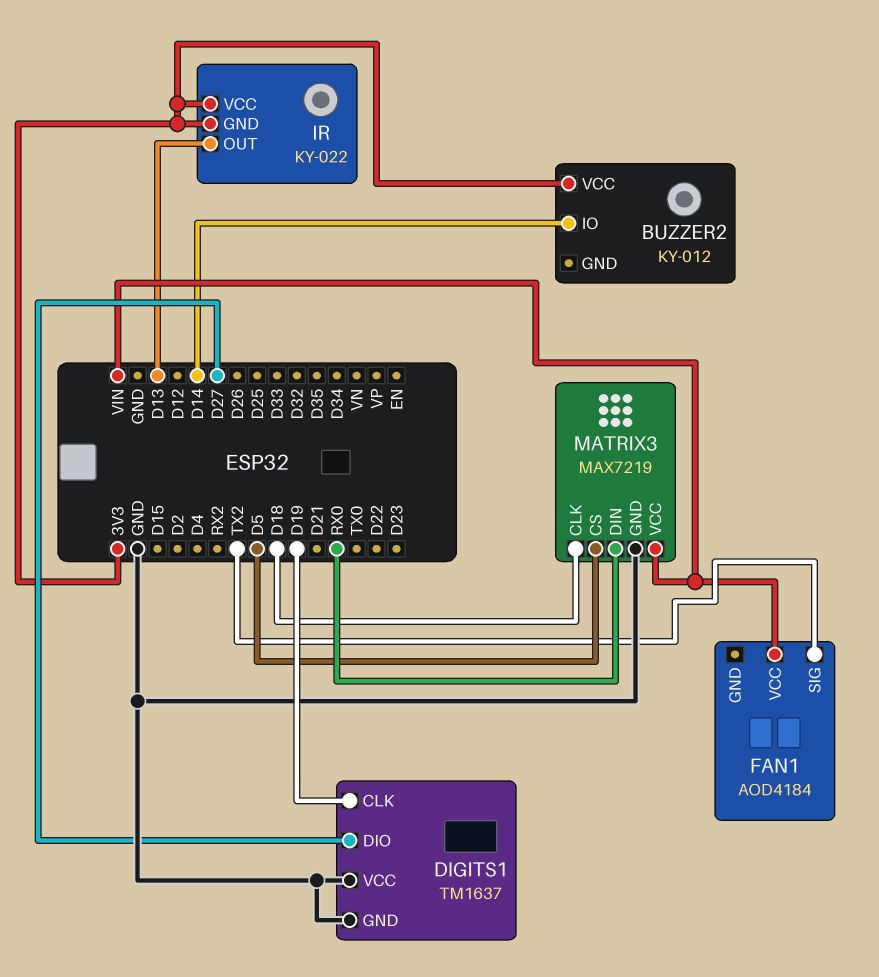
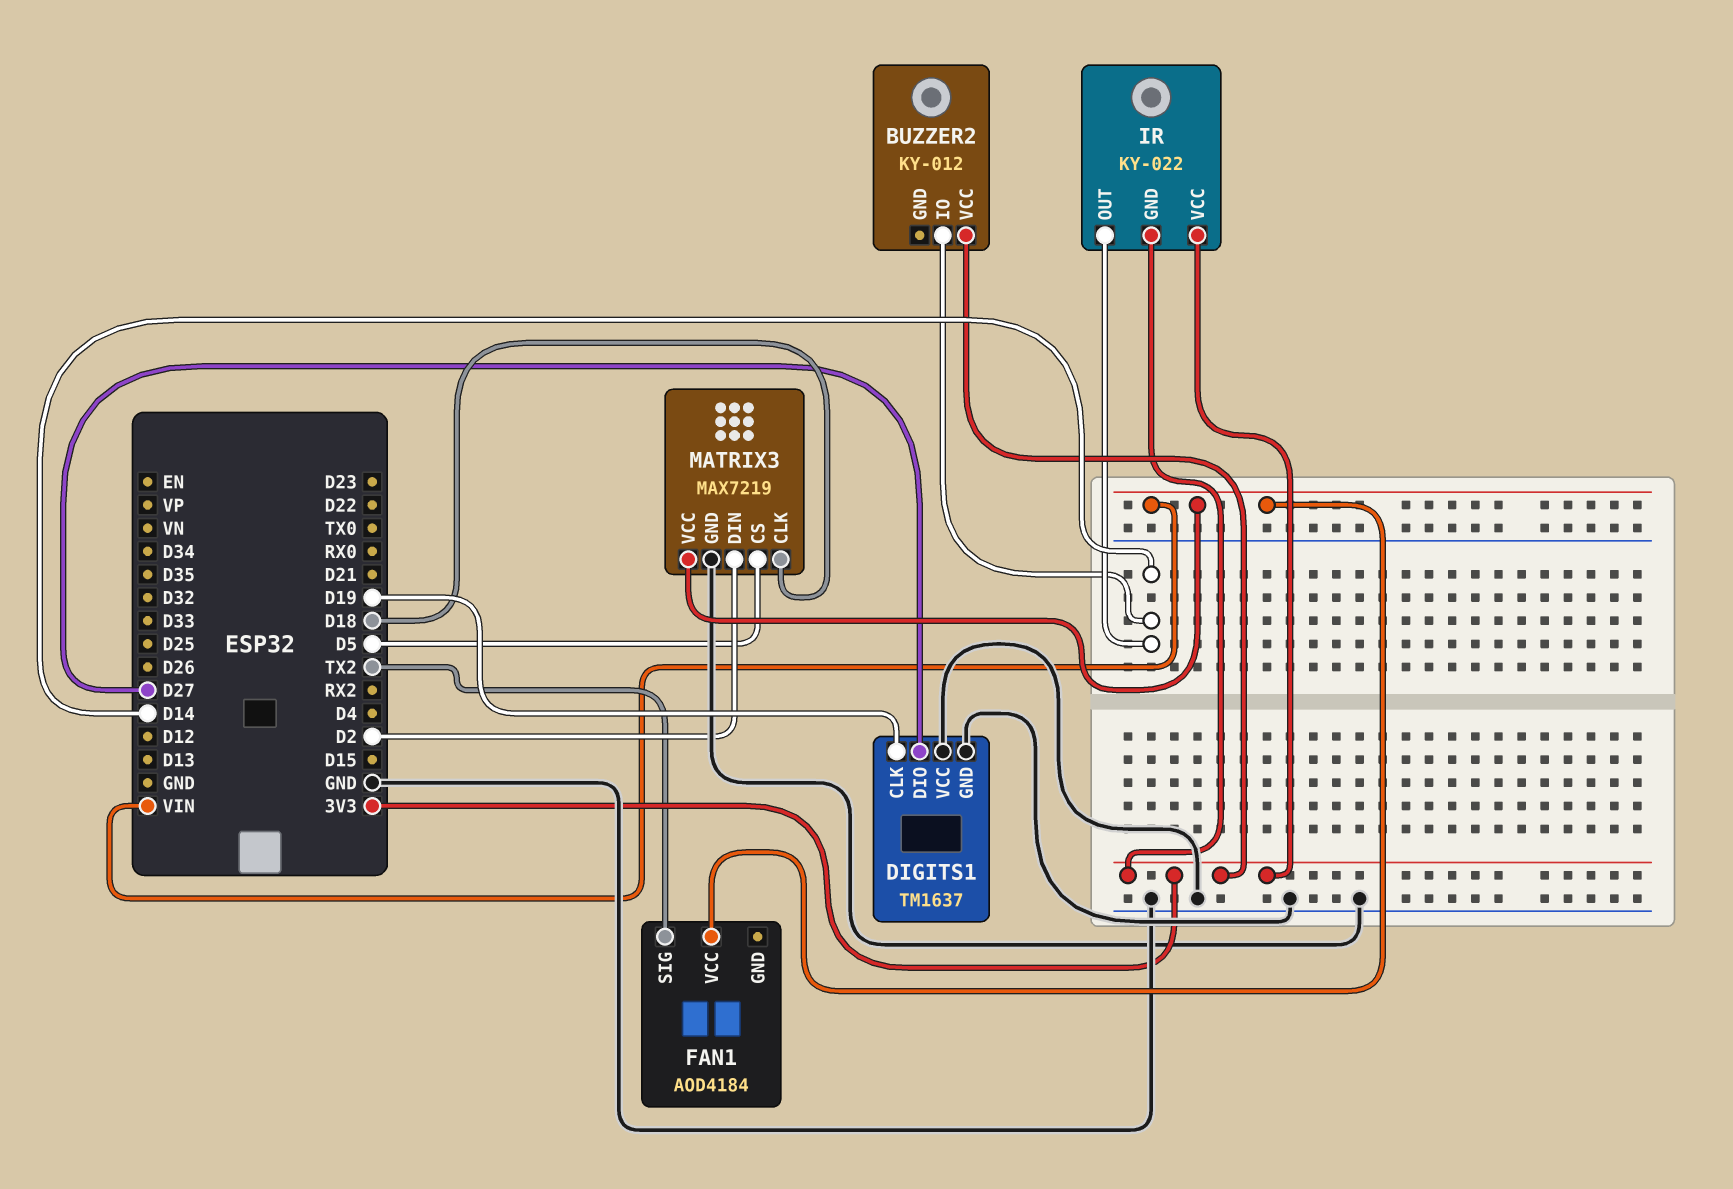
IR pin OUT: D13 -> D14
MATRIX3 pin DIN: RX0 -> D2

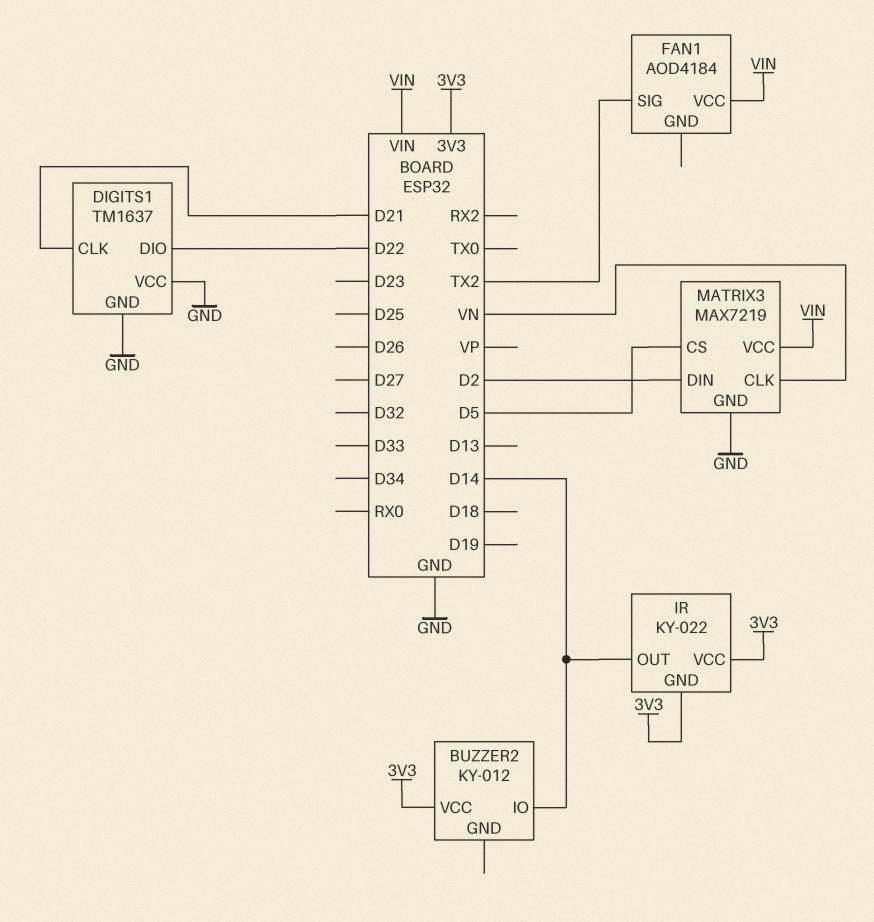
DIGITS1 pin CLK: D19 -> D21
DIGITS1 pin DIO: D27 -> D22
MATRIX3 pin CLK: D18 -> VN

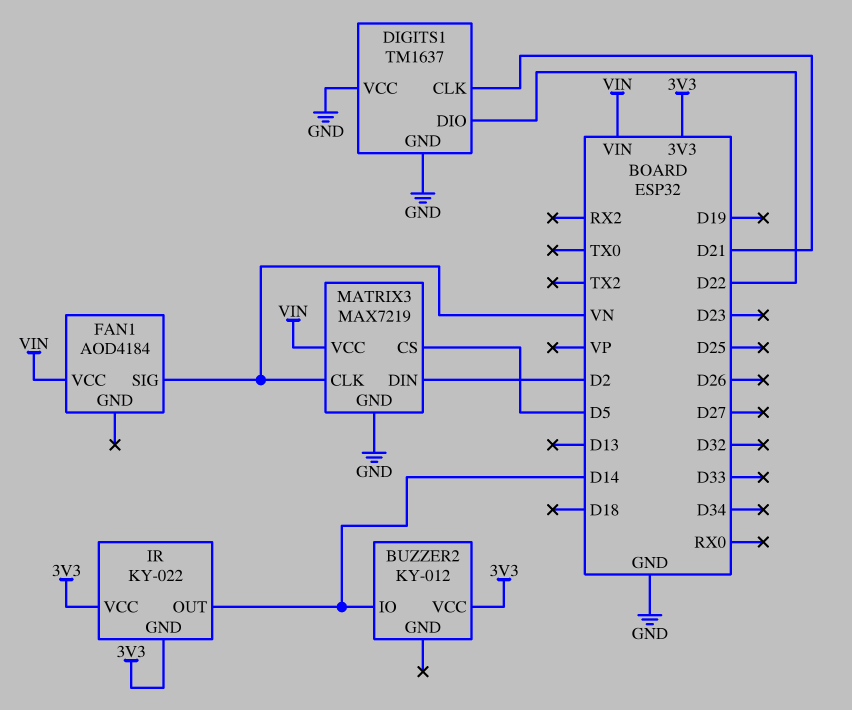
FAN1 pin SIG: TX2 -> VN

